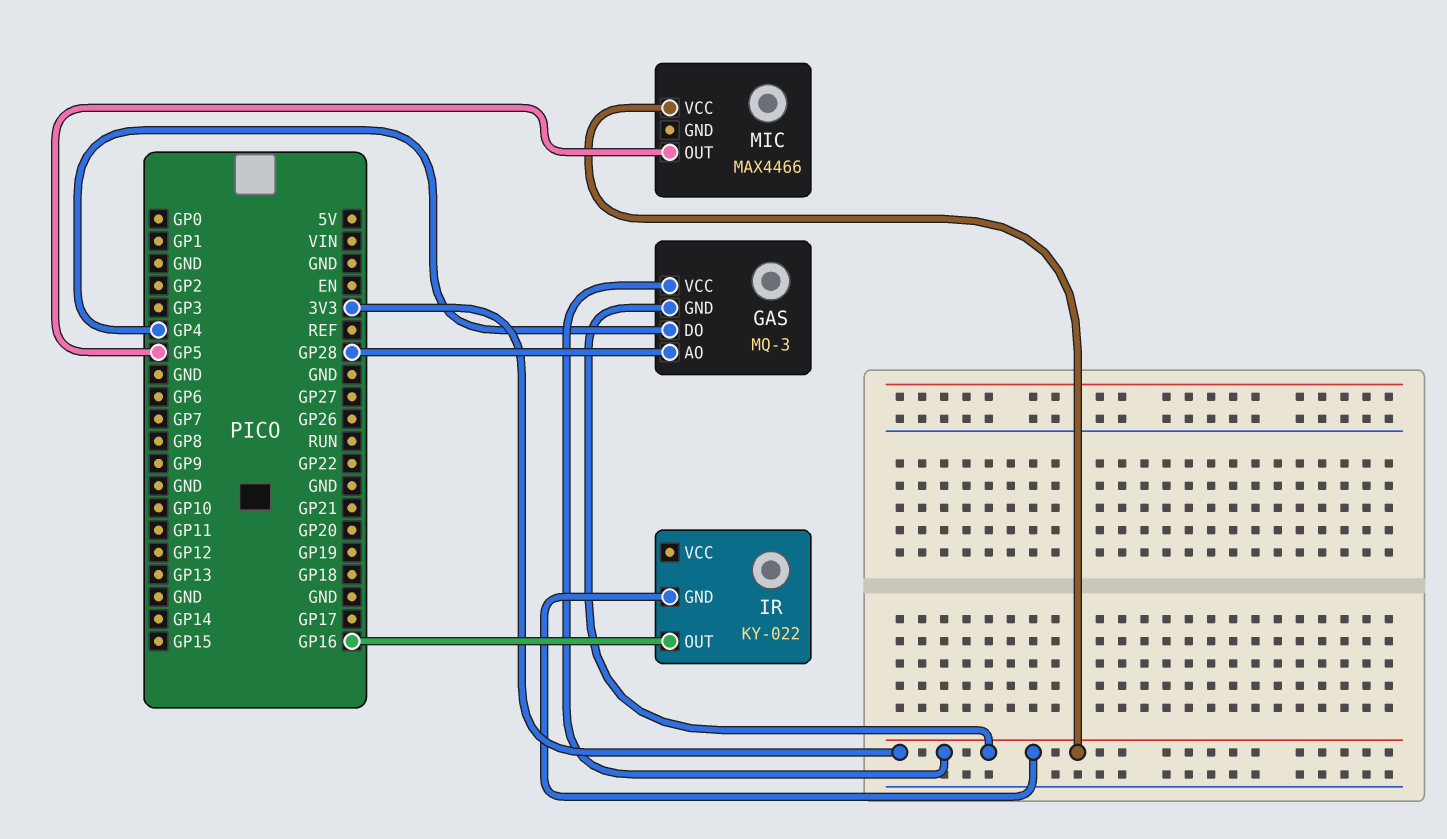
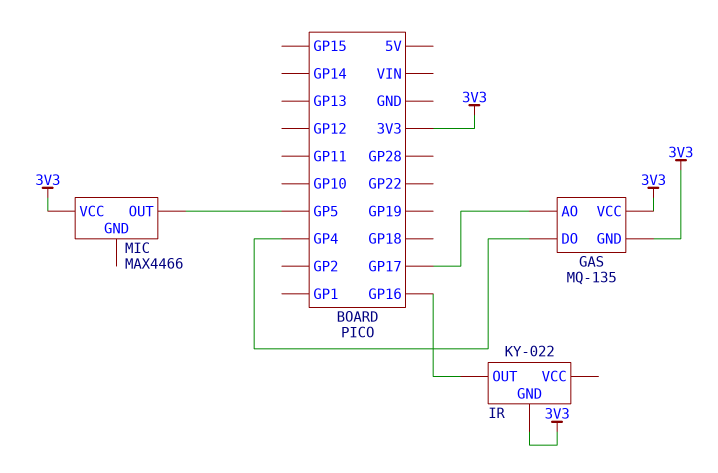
GAS: MQ-3 -> MQ-135
GAS pin AO: GP28 -> GP17

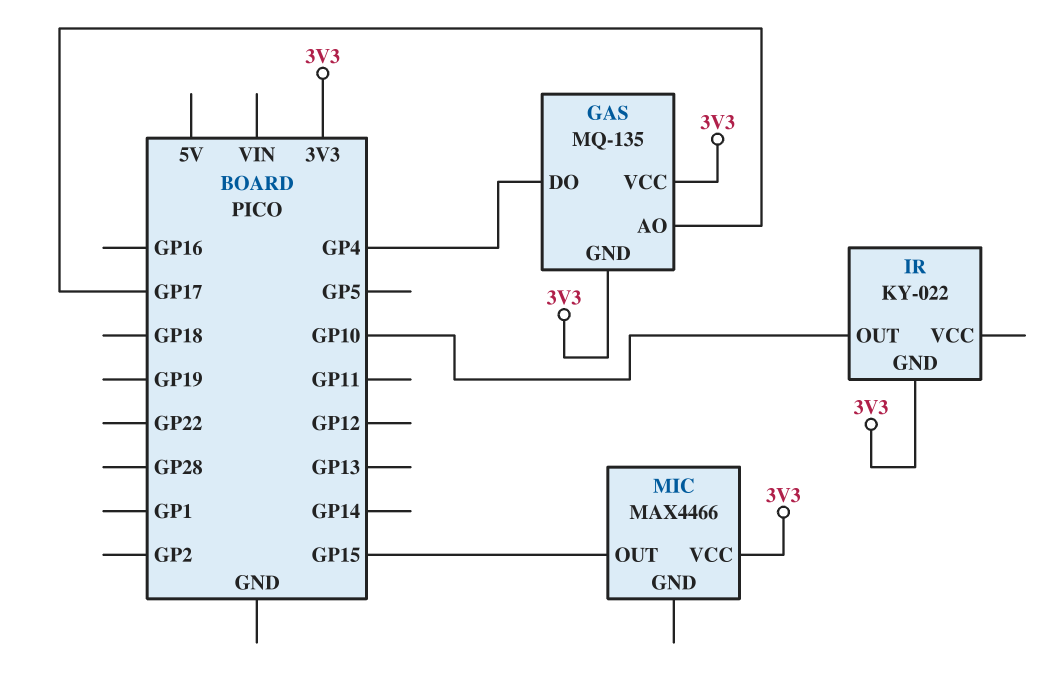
IR pin OUT: GP16 -> GP10
MIC pin OUT: GP5 -> GP15

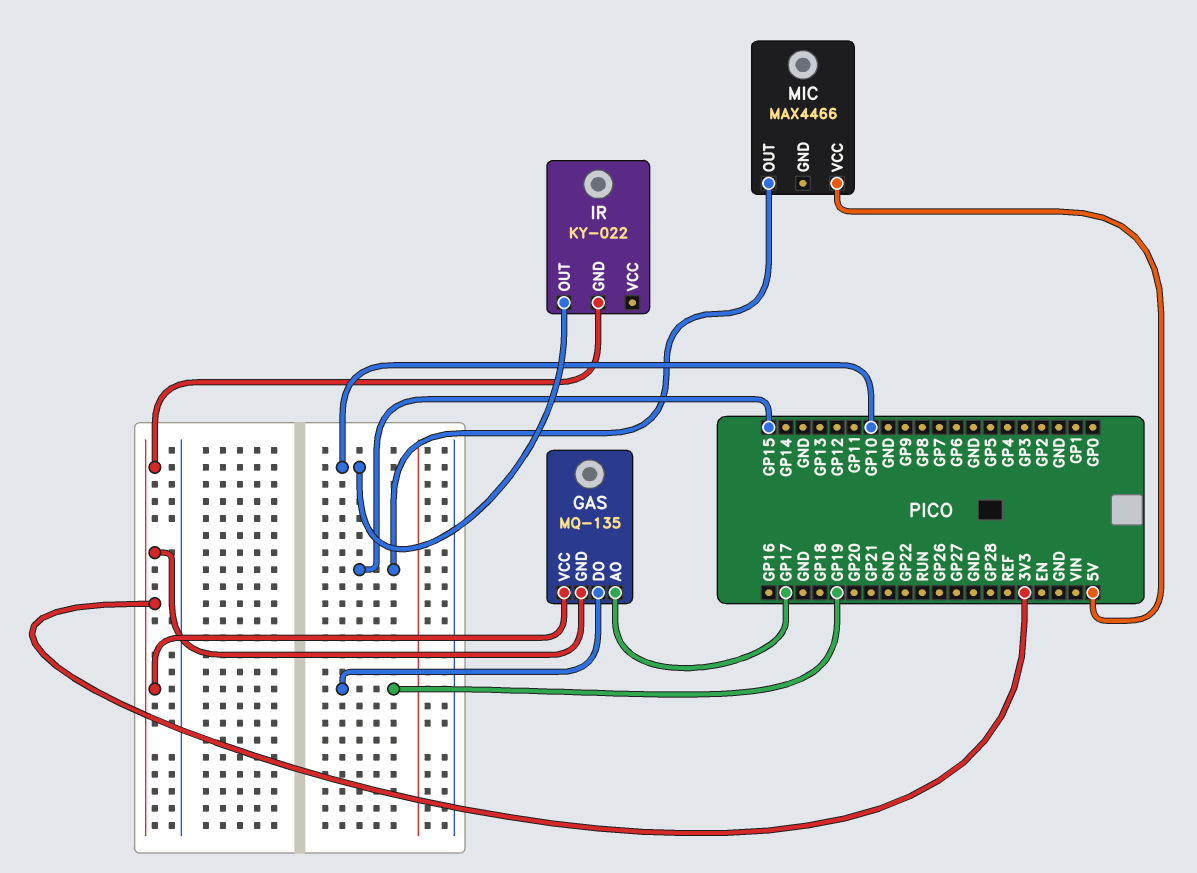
GAS pin DO: GP4 -> GP19
MIC pin VCC: 3V3 -> 5V

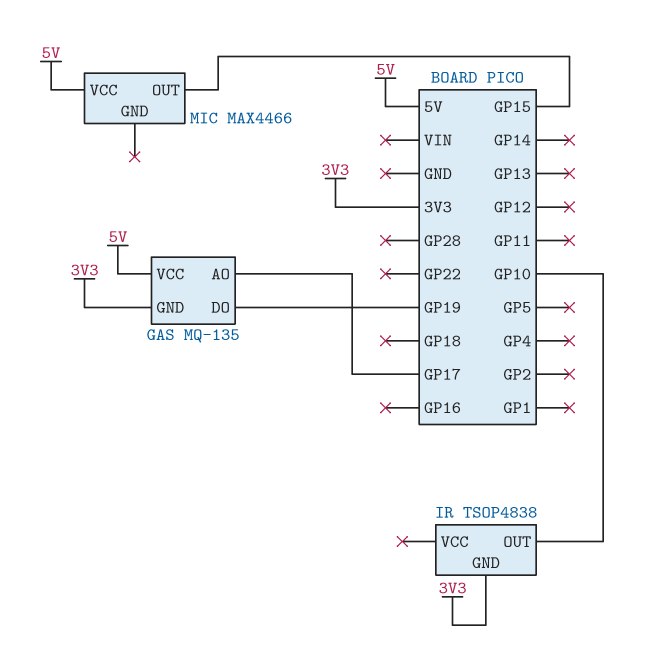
GAS pin VCC: 3V3 -> 5V
IR: KY-022 -> TSOP4838

